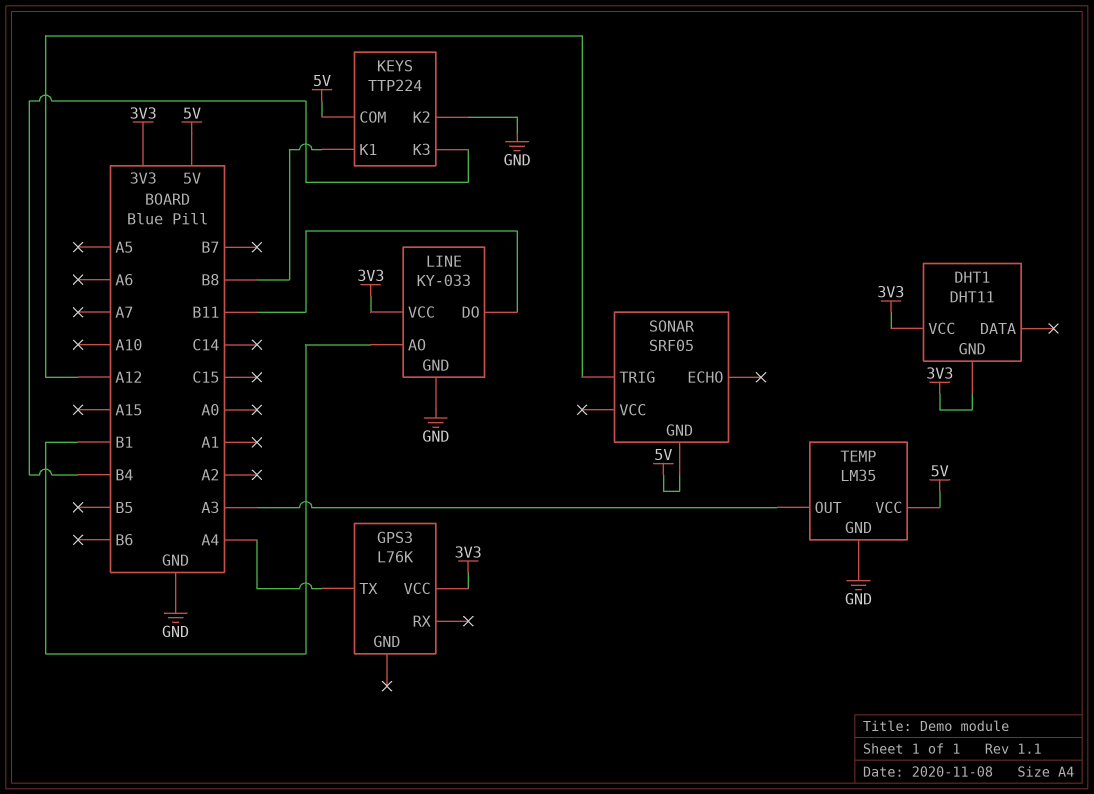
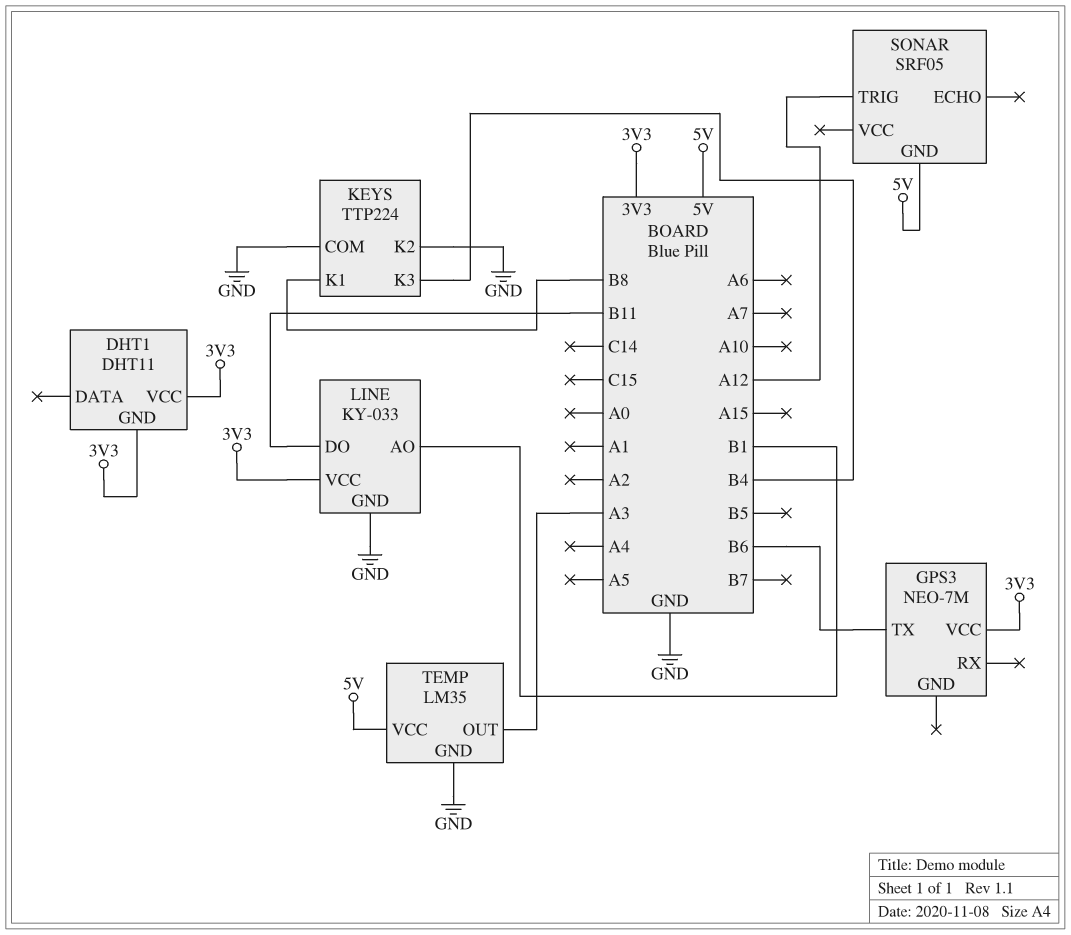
GPS3: L76K -> NEO-7M
GPS3 pin TX: A4 -> B6
KEYS pin COM: 5V -> GND

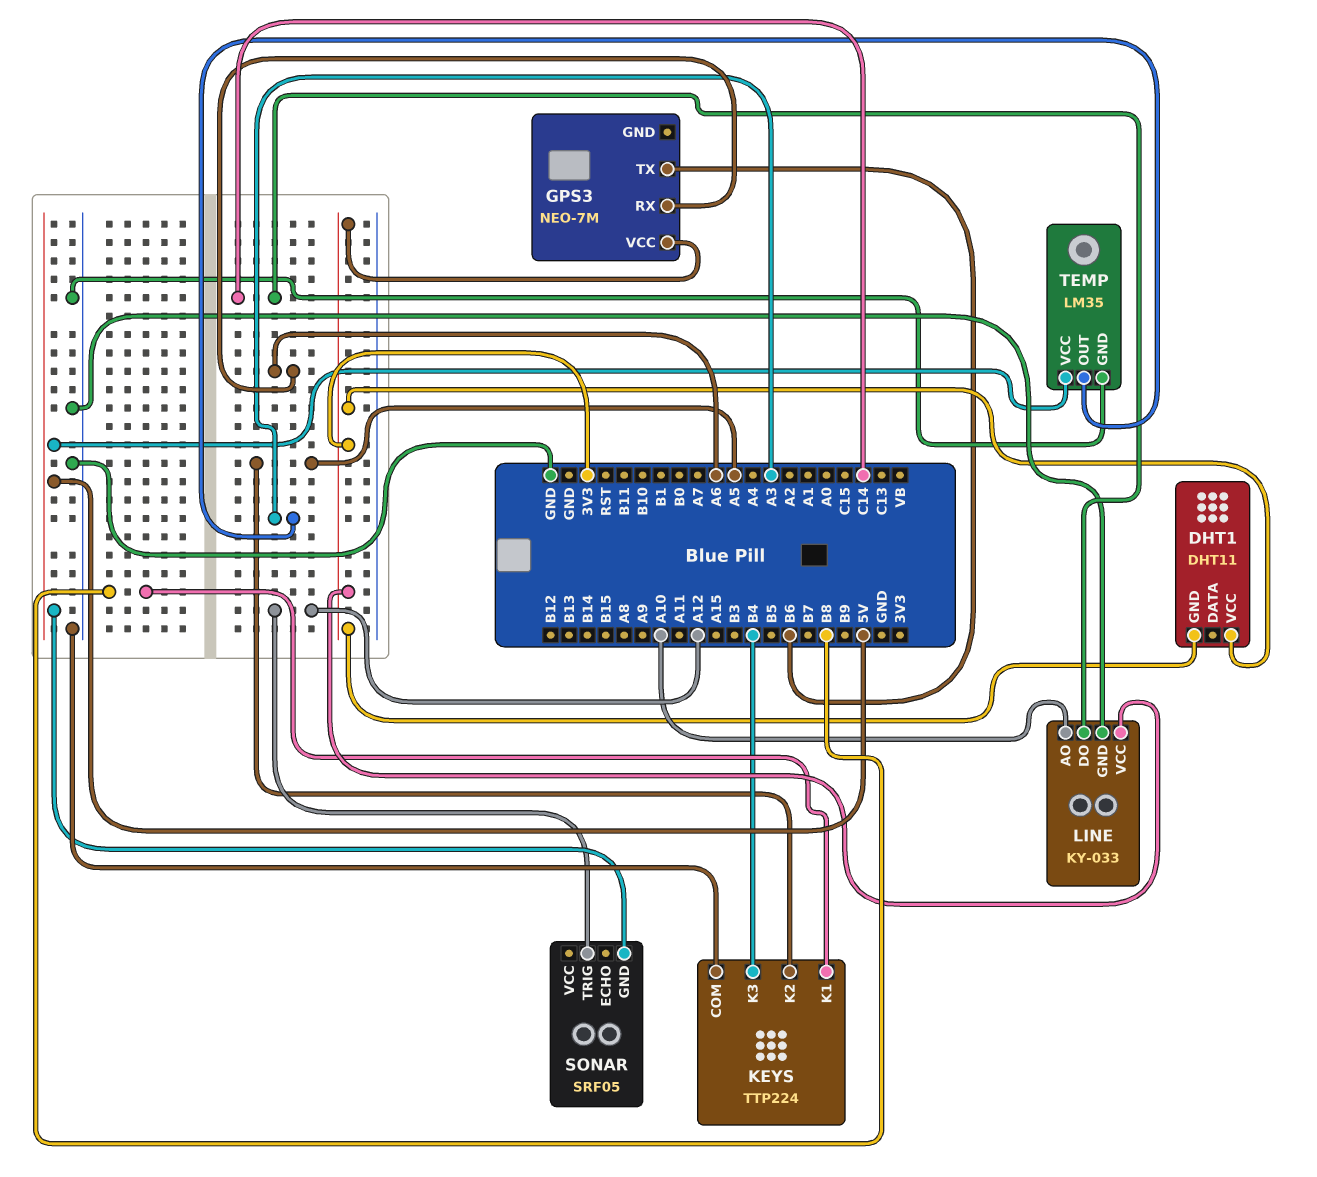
GPS3 pin RX: none -> A6
KEYS pin K2: GND -> A5
LINE pin AO: B1 -> A10
LINE pin DO: B11 -> C14

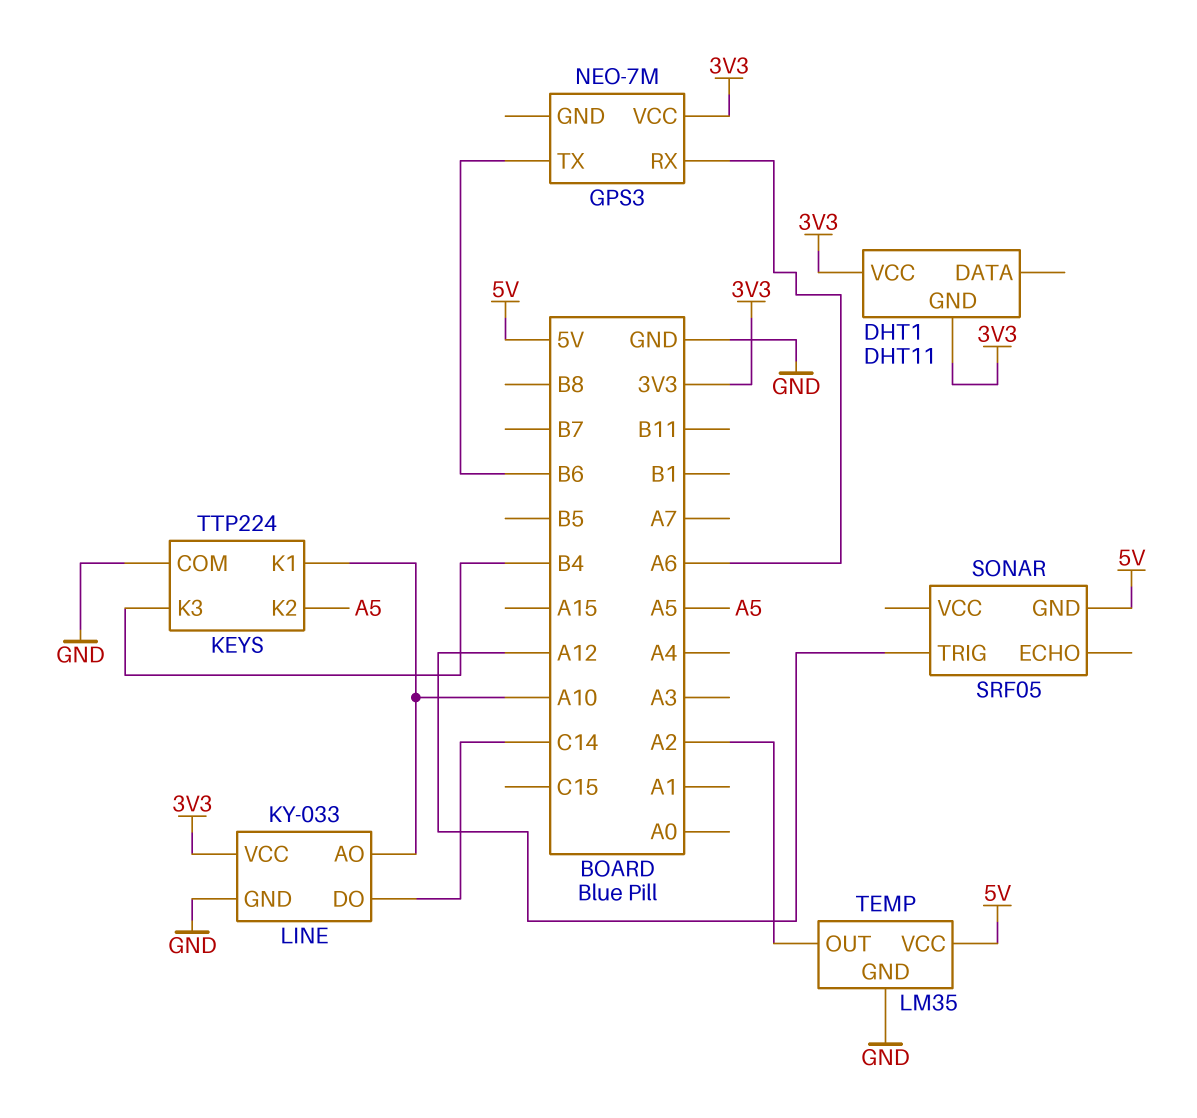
KEYS pin K1: B8 -> A10
TEMP pin OUT: A3 -> A2

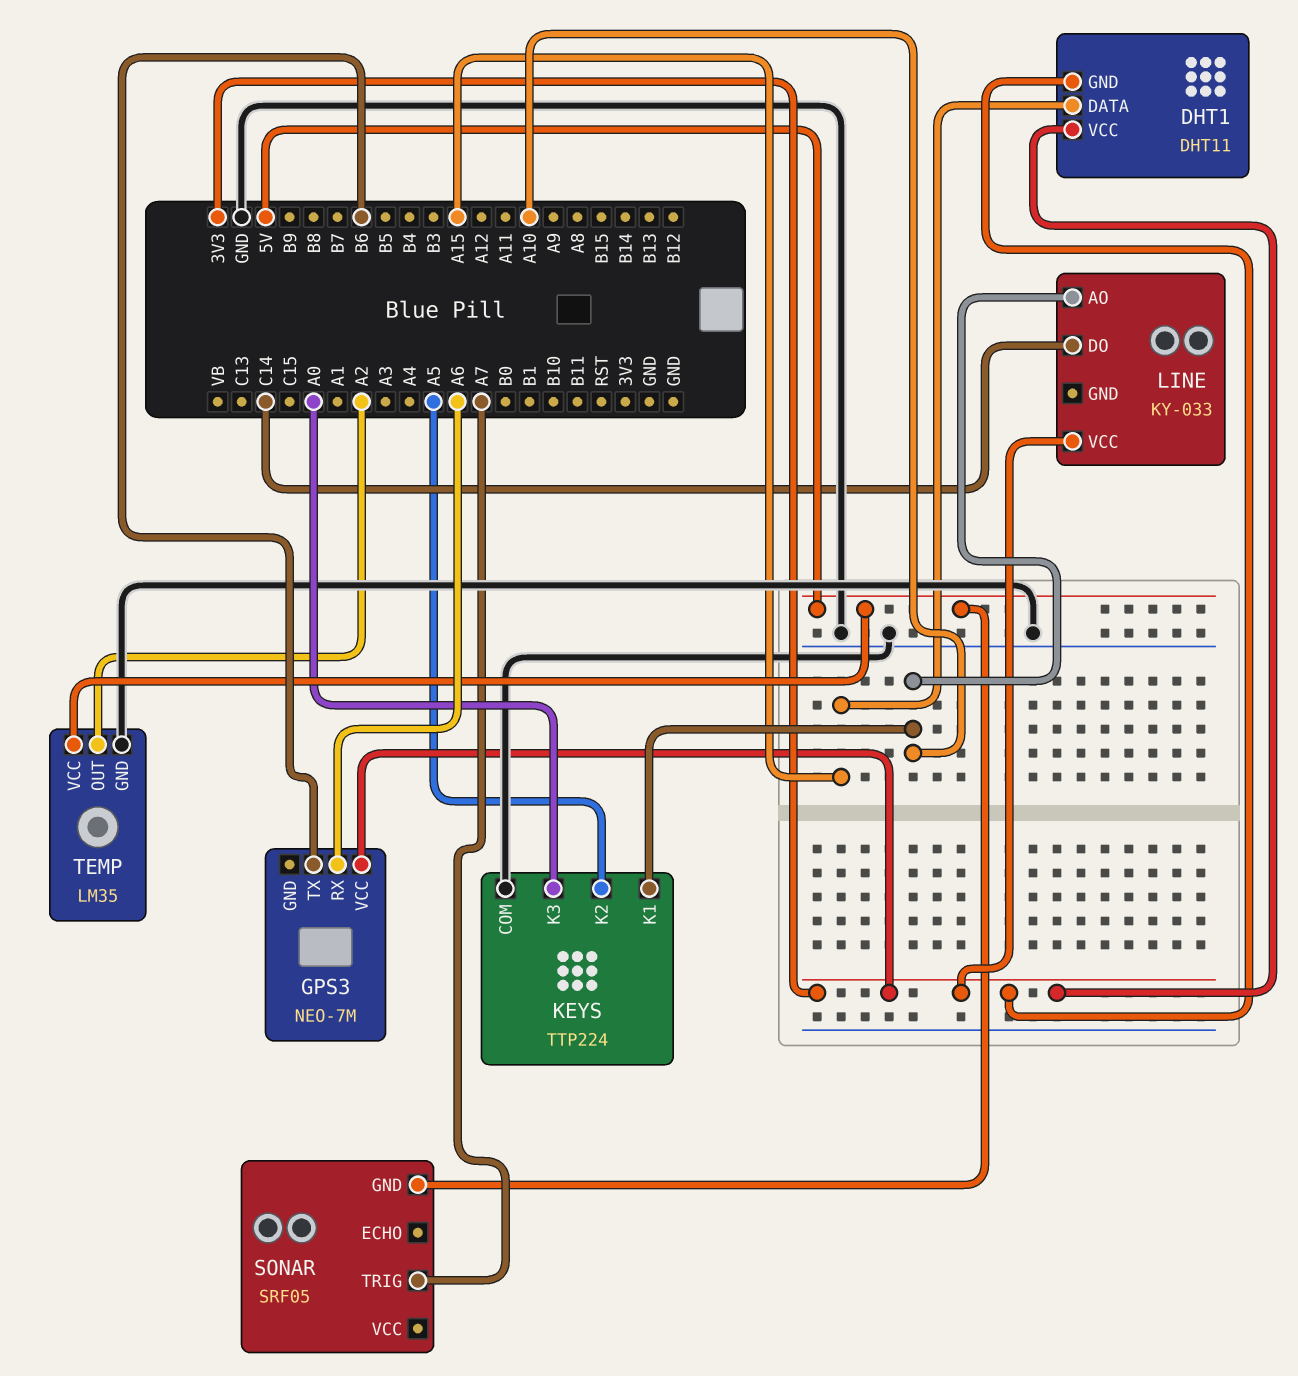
DHT1 pin DATA: none -> A15
KEYS pin K3: B4 -> A0
LINE pin GND: GND -> none
SONAR pin TRIG: A12 -> A7

